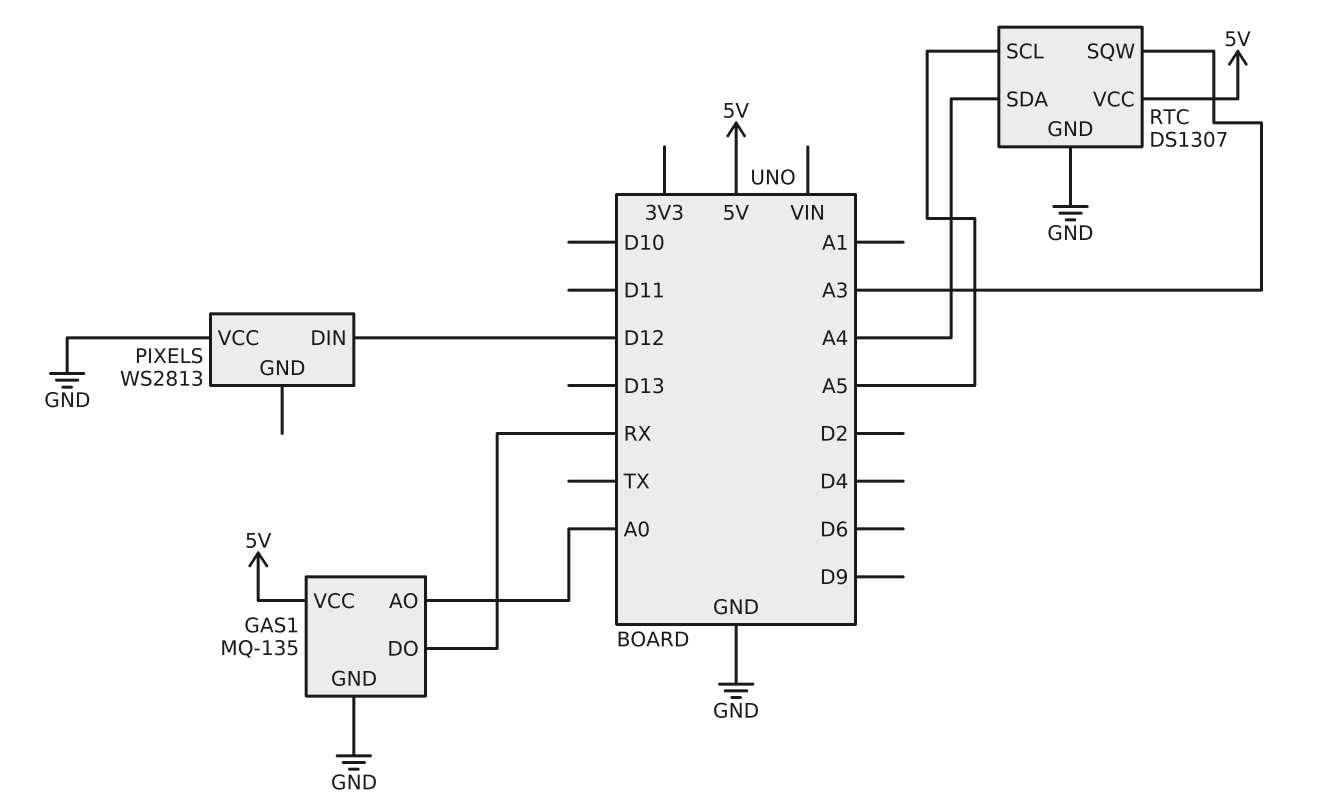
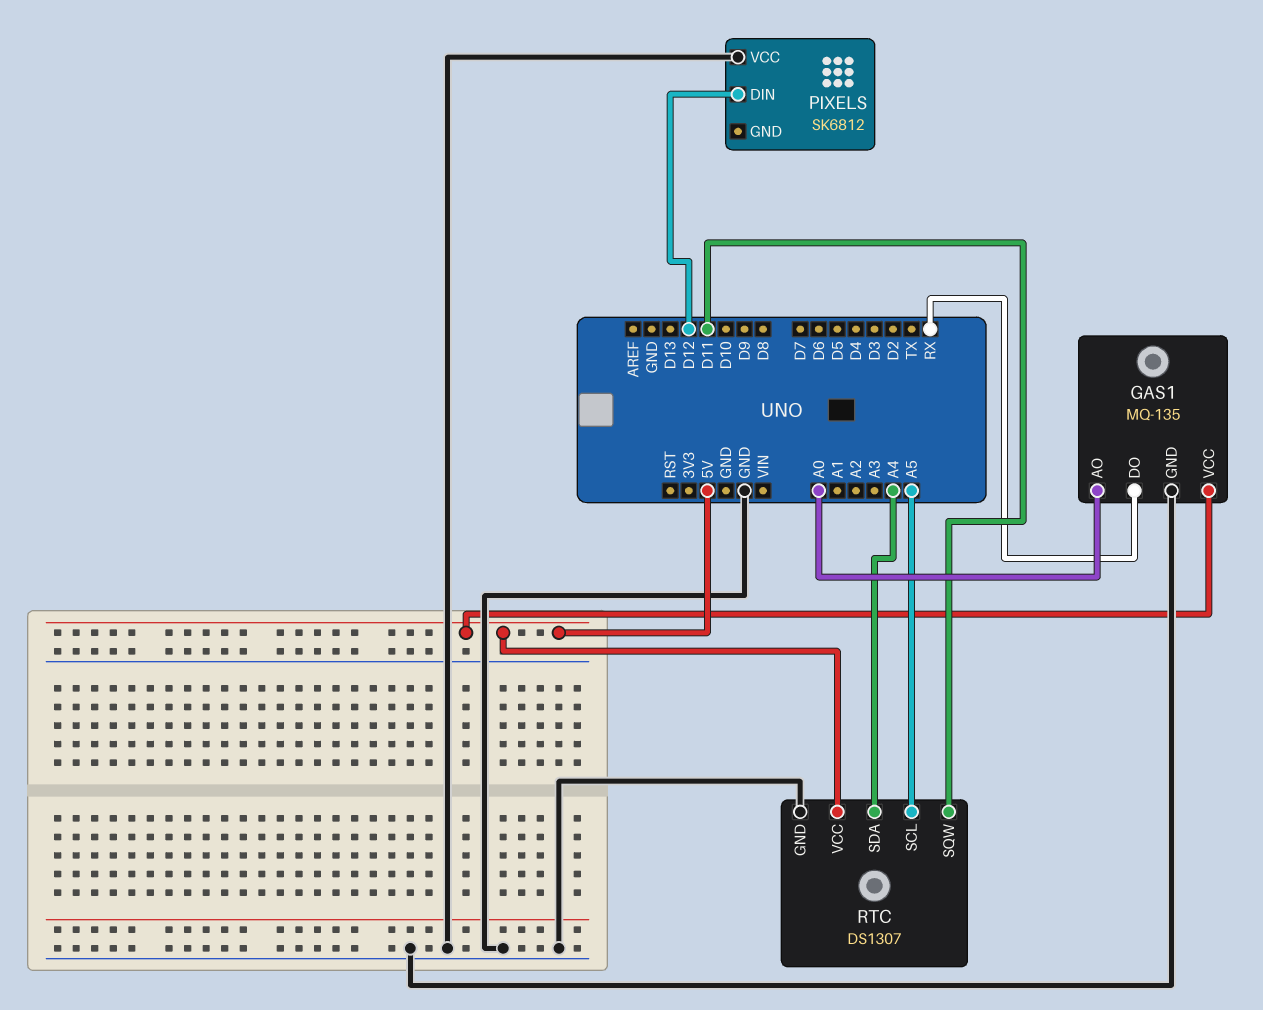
PIXELS: WS2813 -> SK6812
RTC pin SQW: A3 -> D11

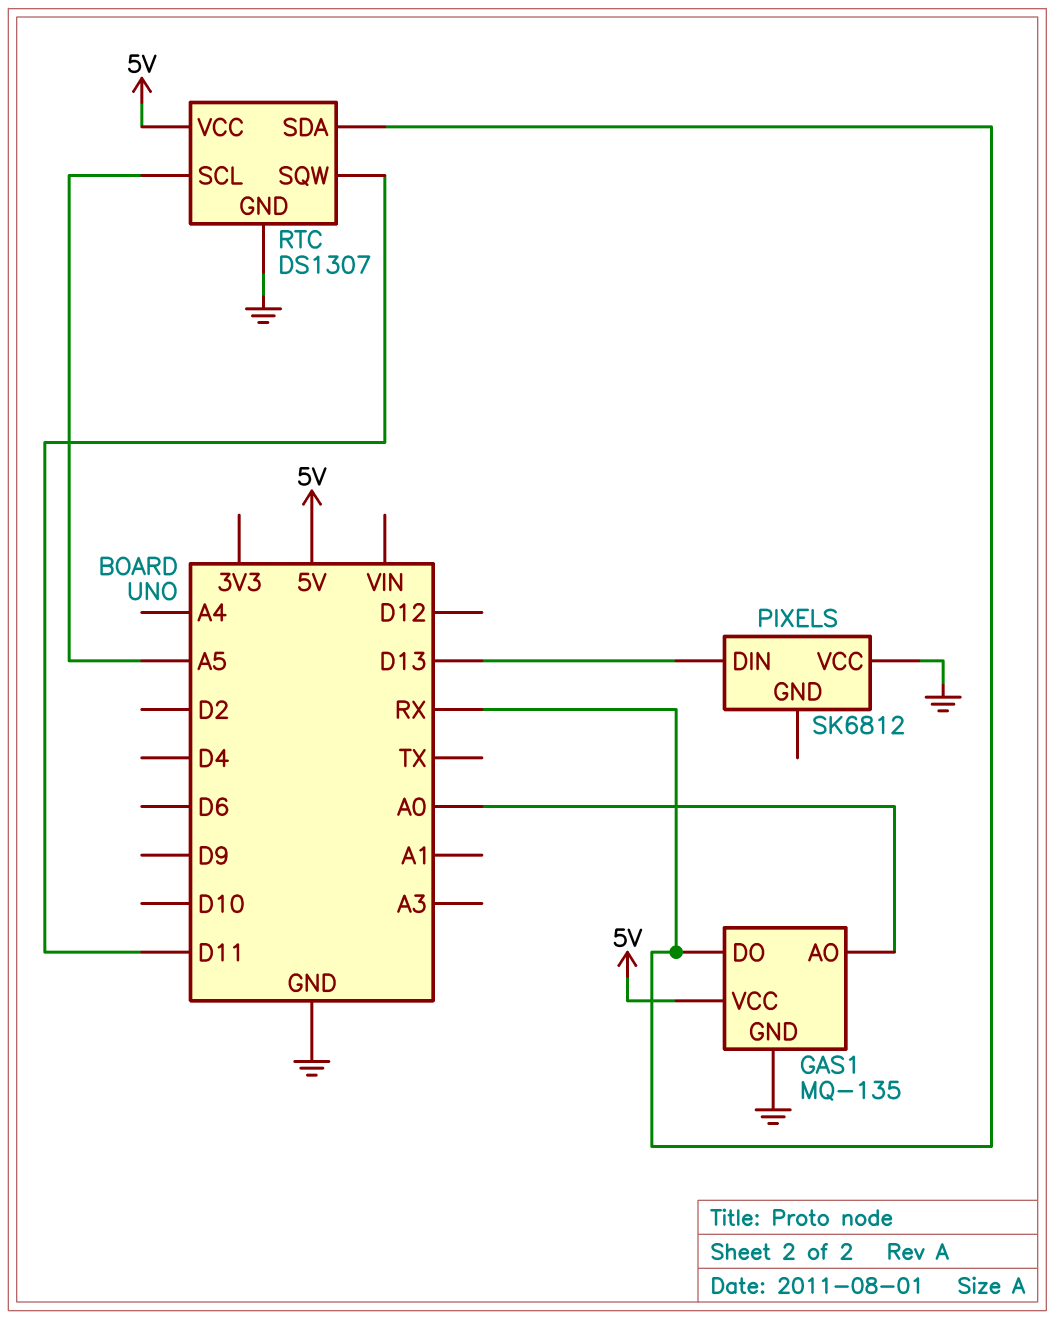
PIXELS pin DIN: D12 -> D13
RTC pin SDA: A4 -> RX

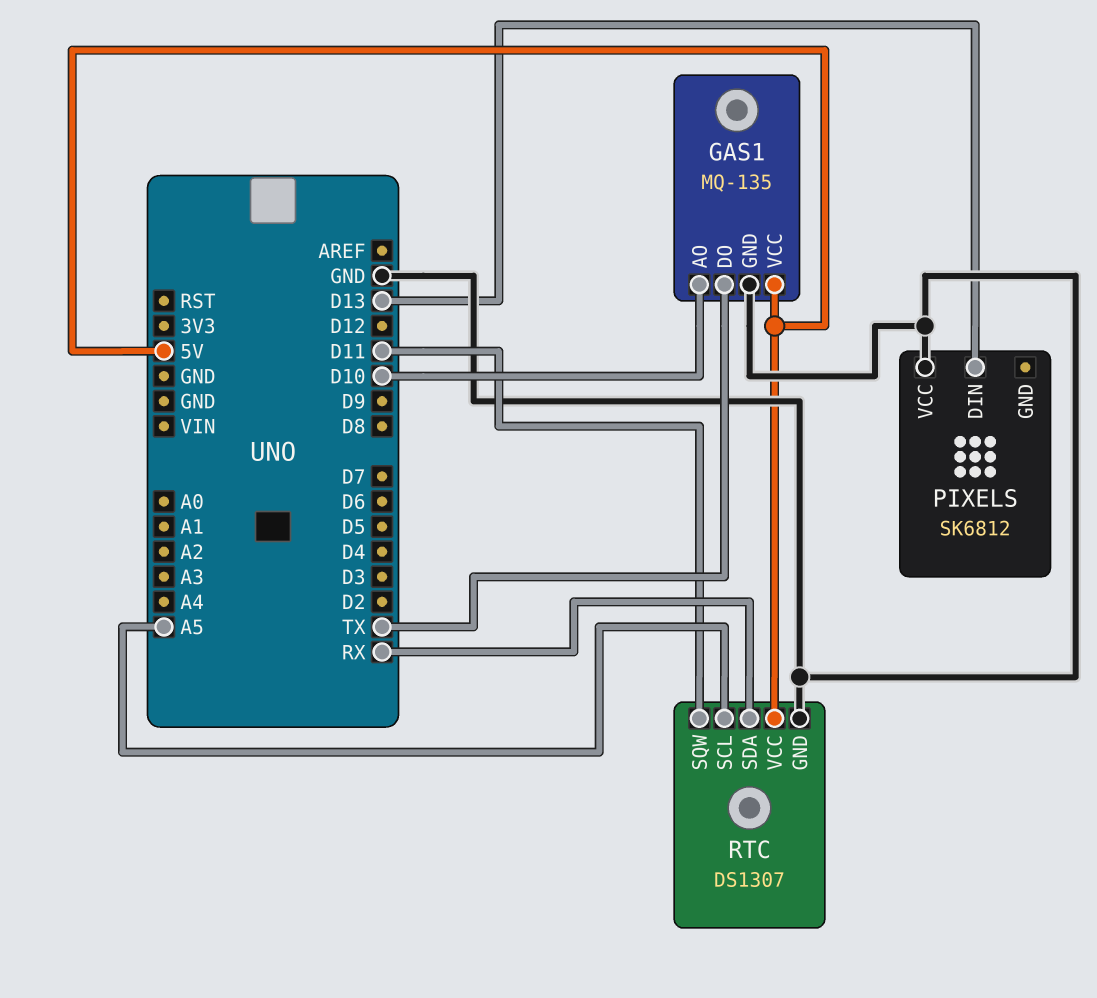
GAS1 pin AO: A0 -> D10
GAS1 pin DO: RX -> TX

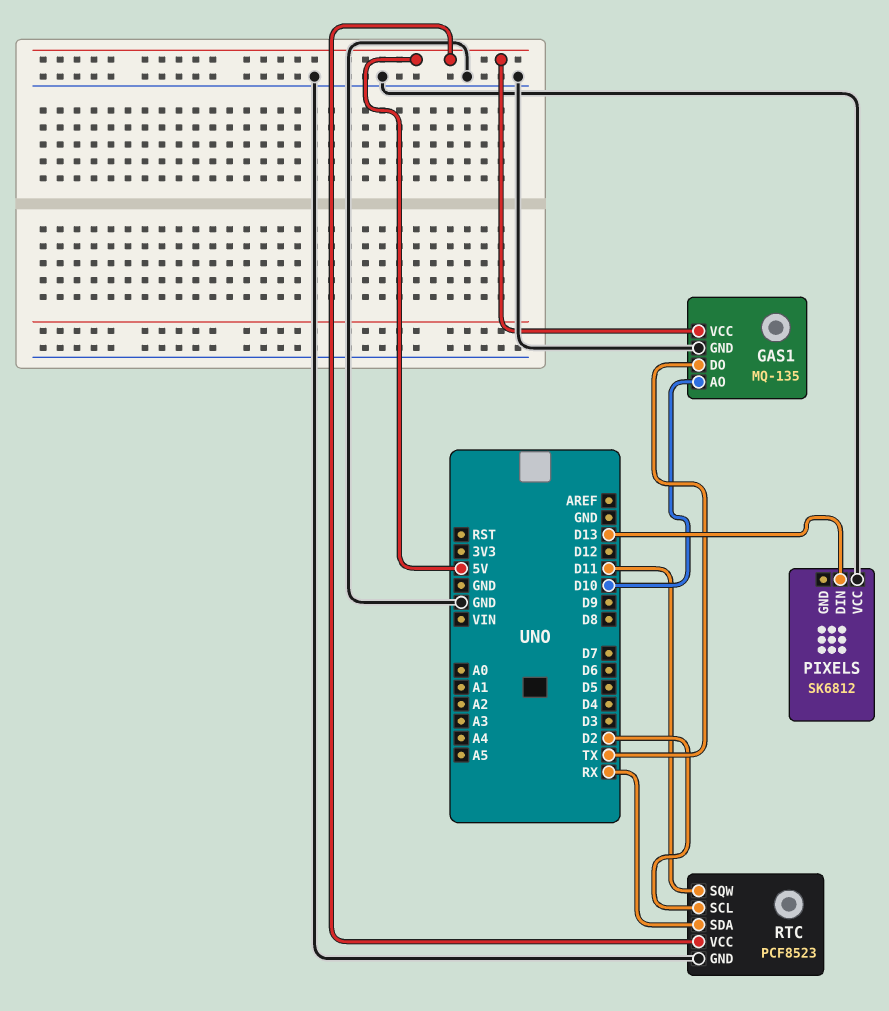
RTC: DS1307 -> PCF8523
RTC pin SCL: A5 -> D2

